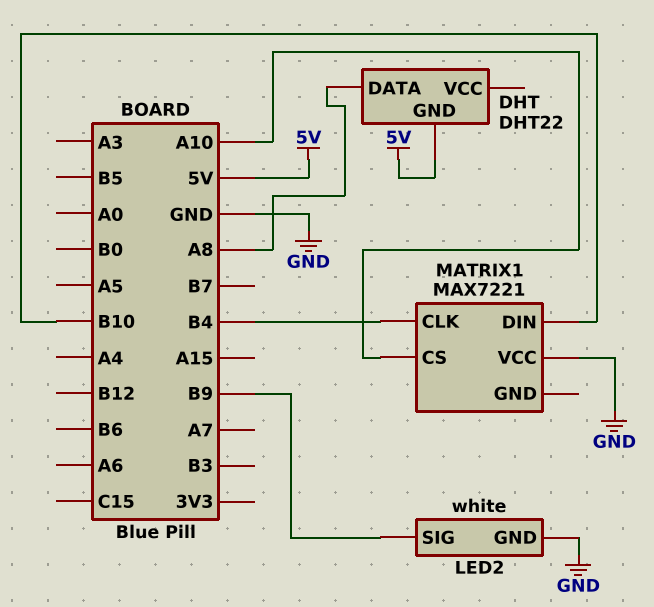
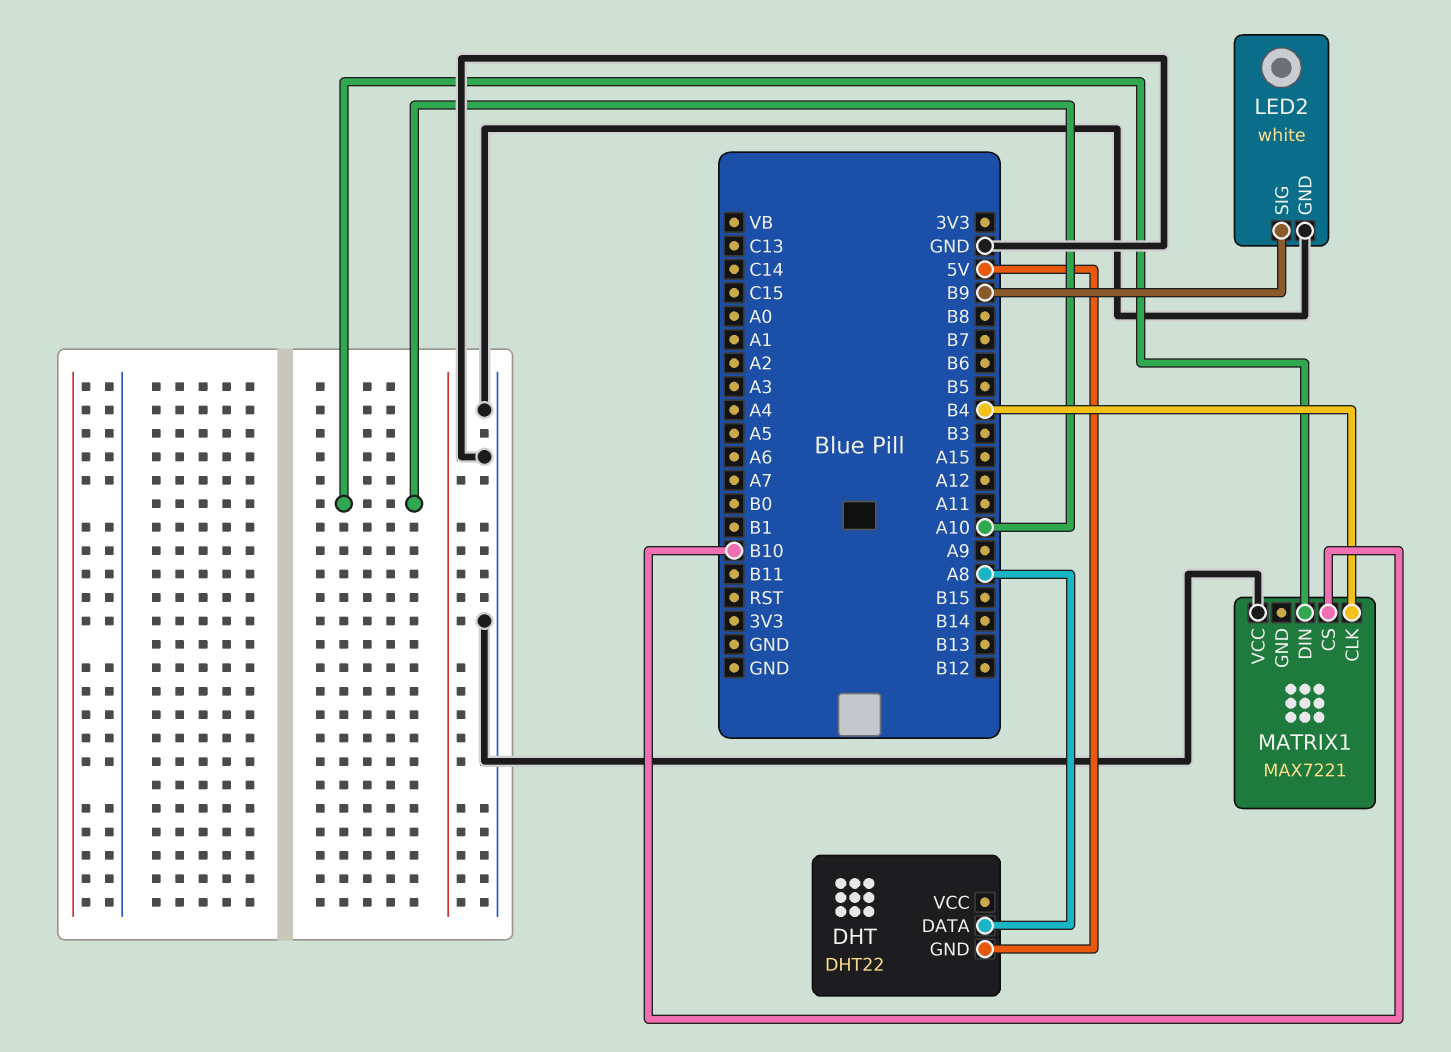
MATRIX1 pin CS: A10 -> B10
MATRIX1 pin DIN: B10 -> A10

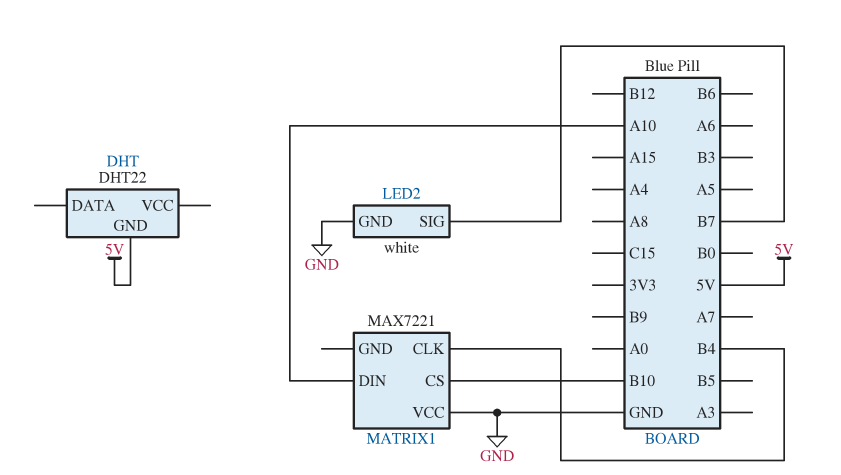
DHT pin DATA: A8 -> none
LED2 pin SIG: B9 -> B7

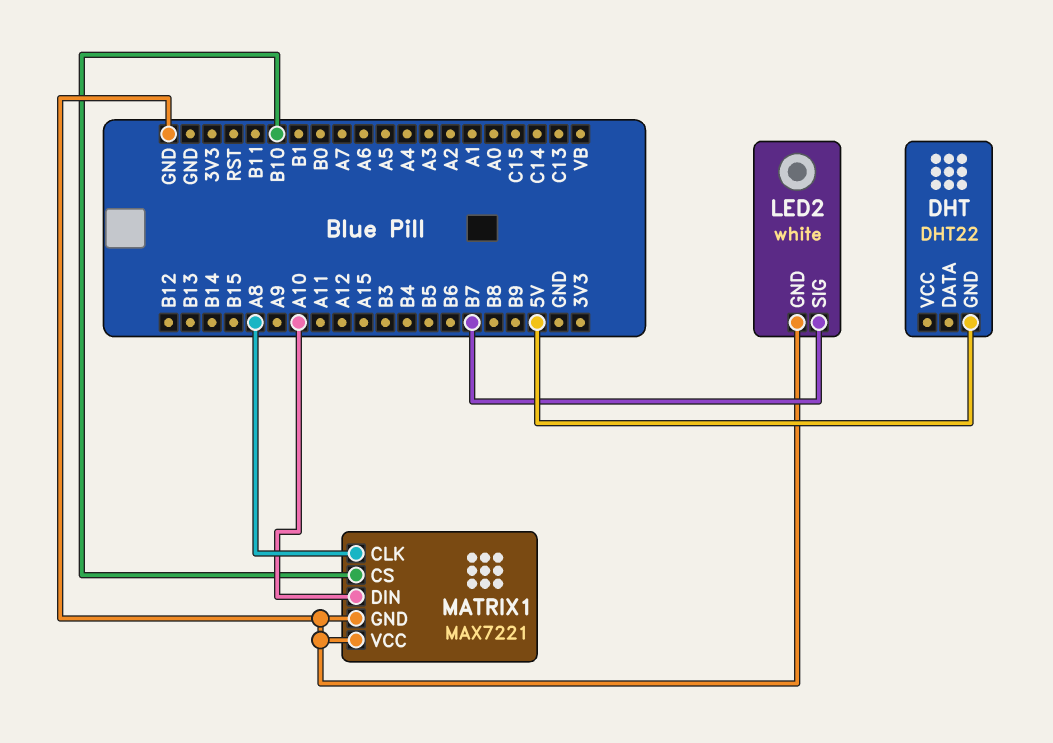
MATRIX1 pin CLK: B4 -> A8
MATRIX1 pin GND: none -> GND

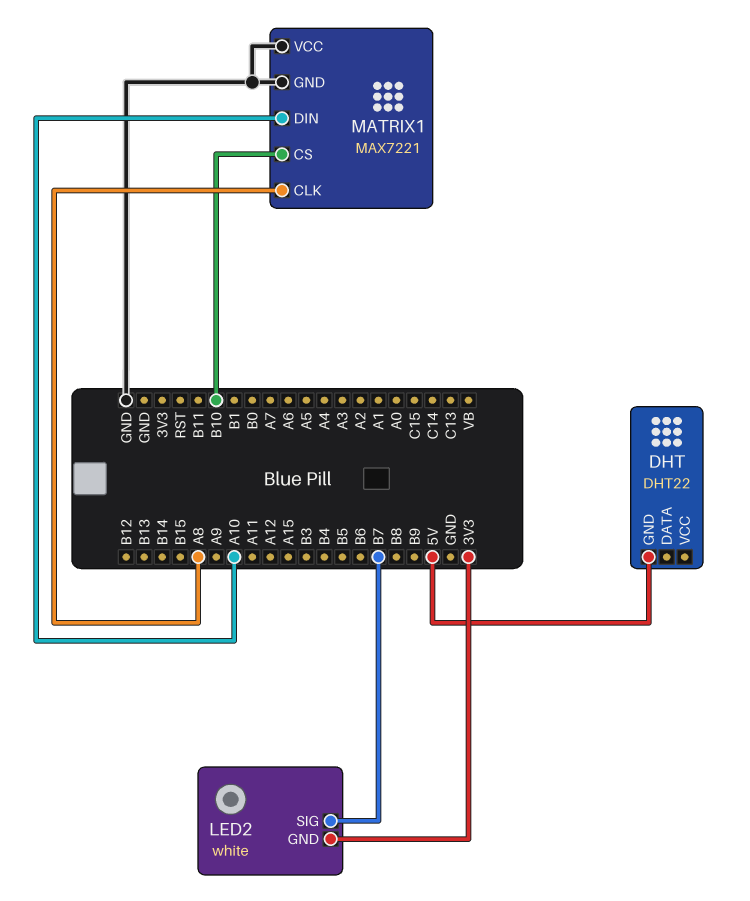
LED2 pin GND: GND -> 3V3

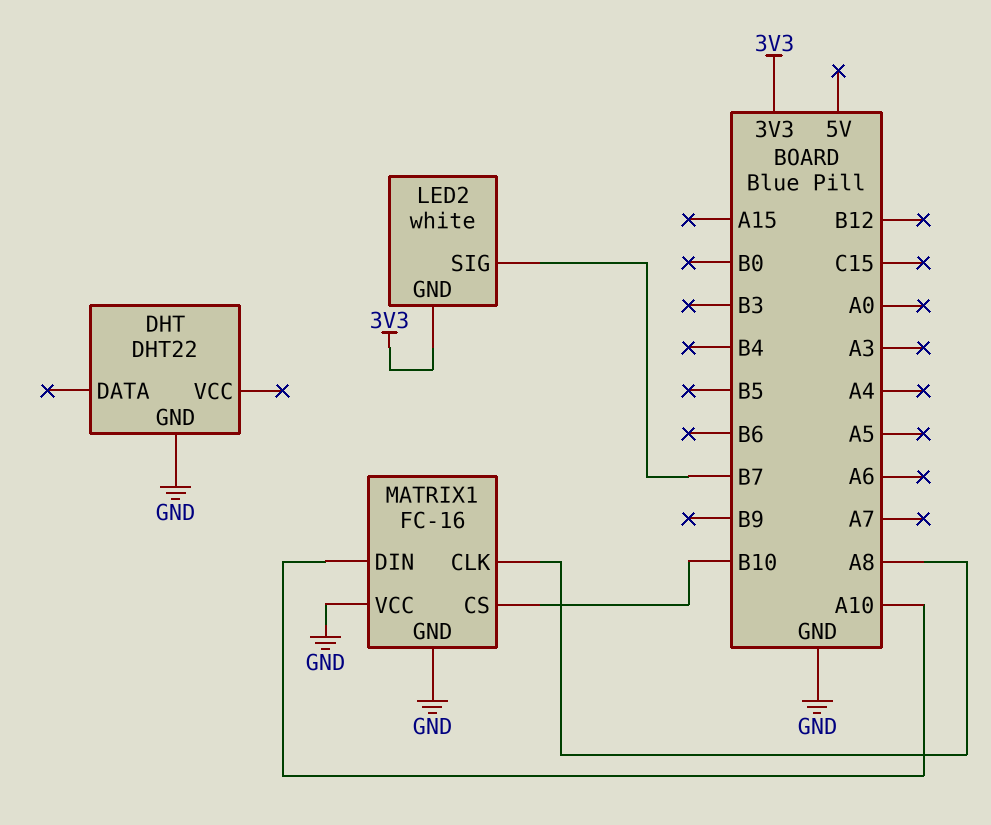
DHT pin GND: 5V -> GND
MATRIX1: MAX7221 -> FC-16

